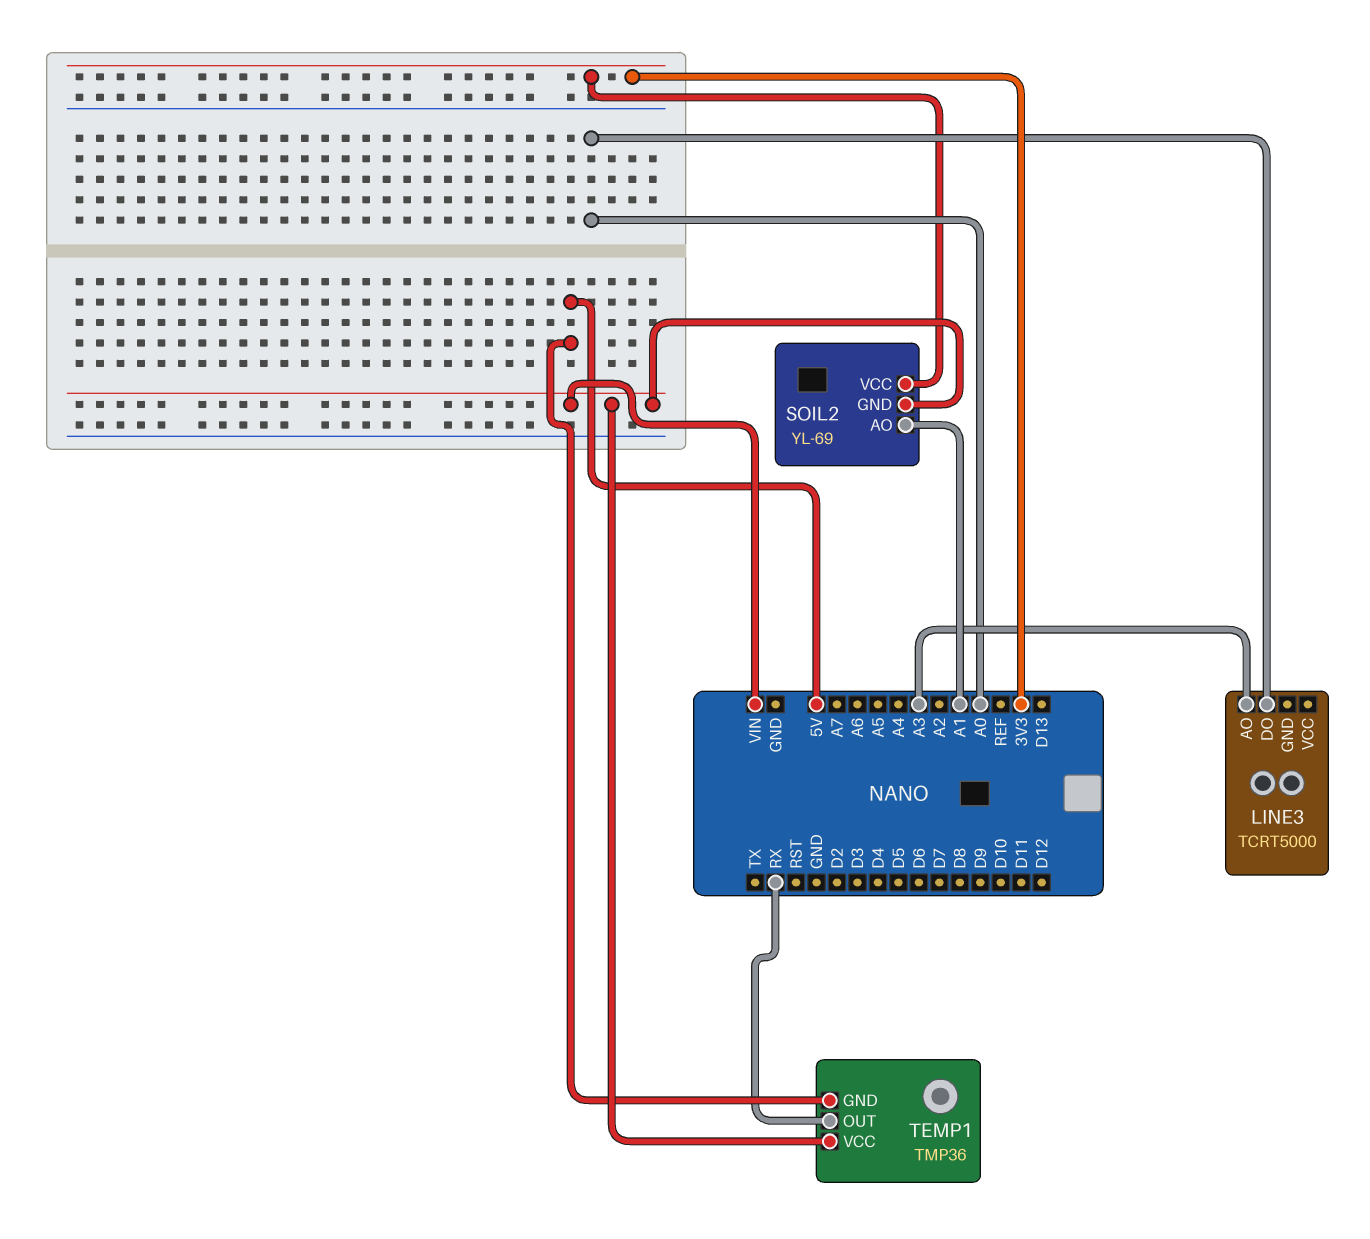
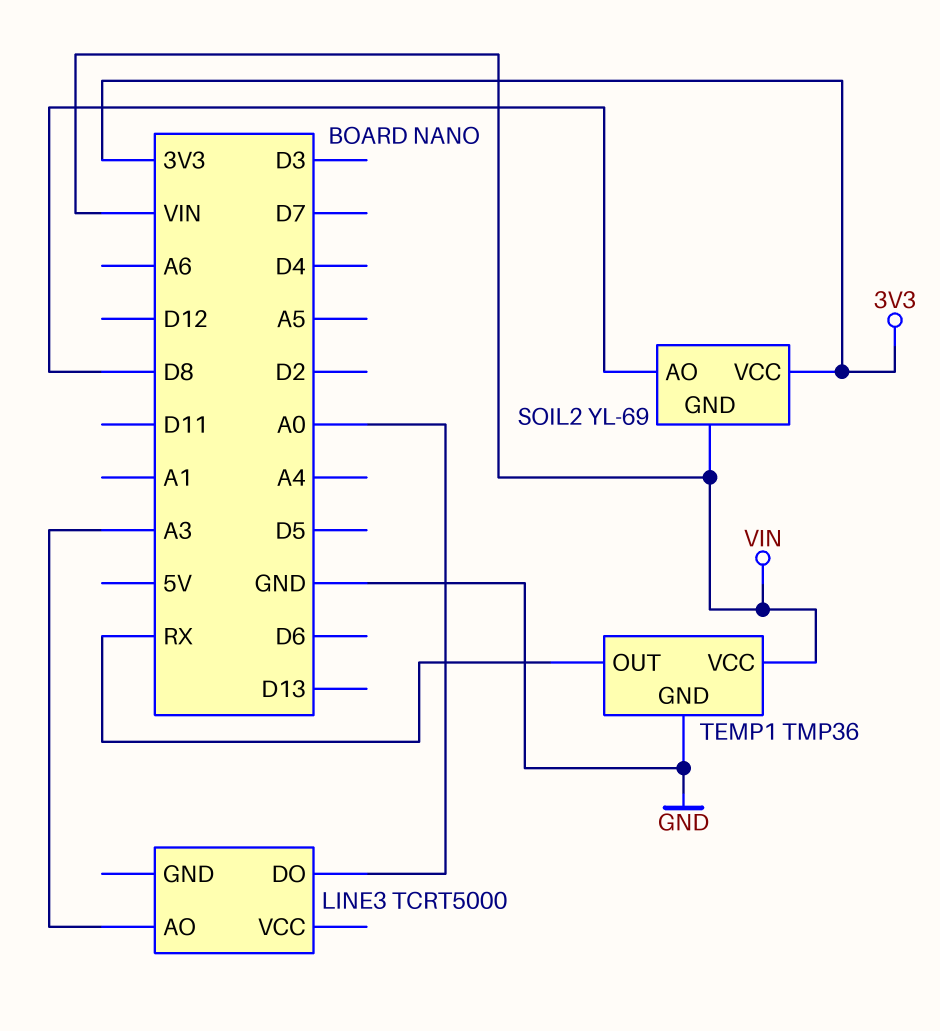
SOIL2 pin AO: A1 -> D8
TEMP1 pin GND: 5V -> GND

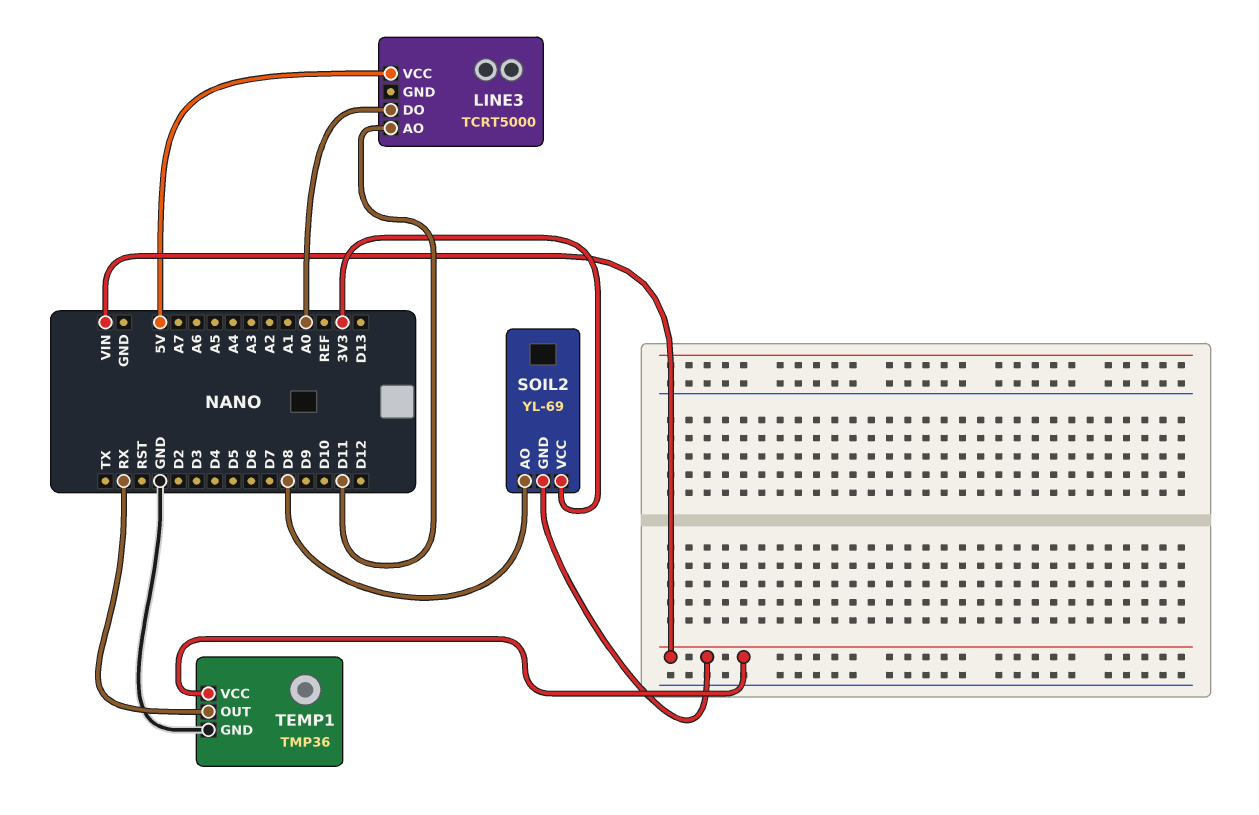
LINE3 pin AO: A3 -> D11
LINE3 pin VCC: none -> 5V

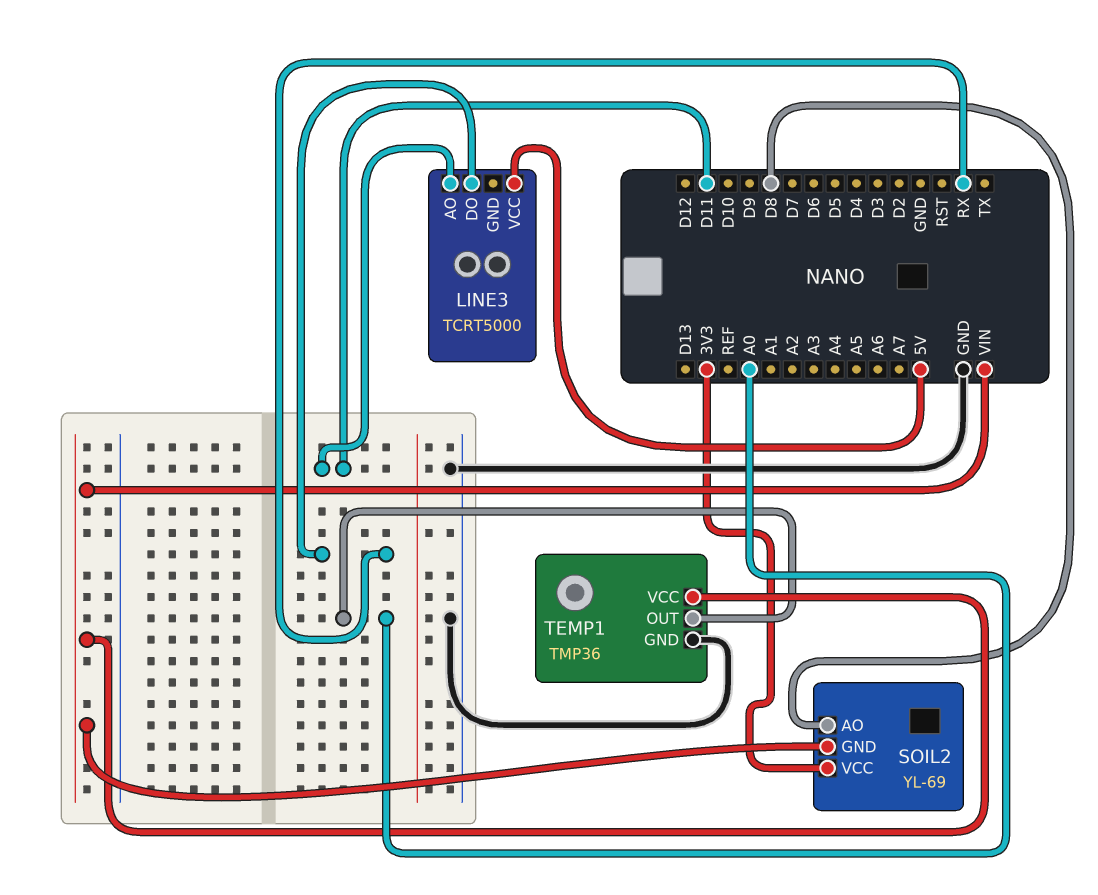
LINE3 pin DO: A0 -> RX
TEMP1 pin OUT: RX -> A0

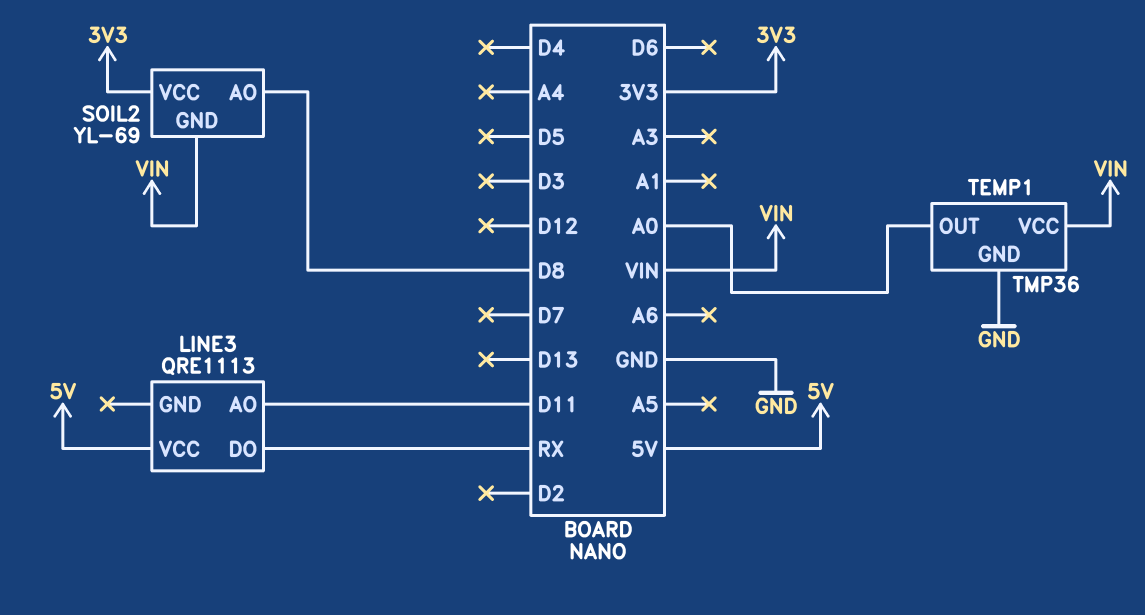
LINE3: TCRT5000 -> QRE1113

